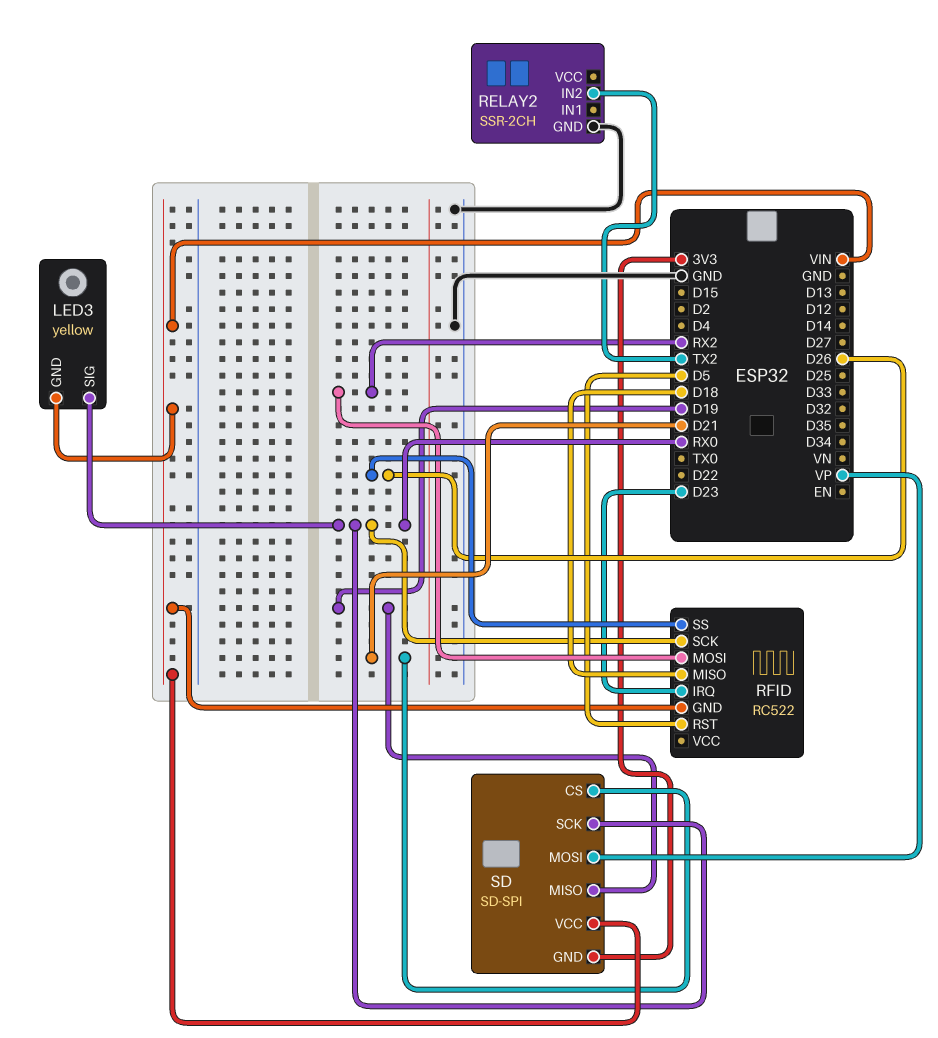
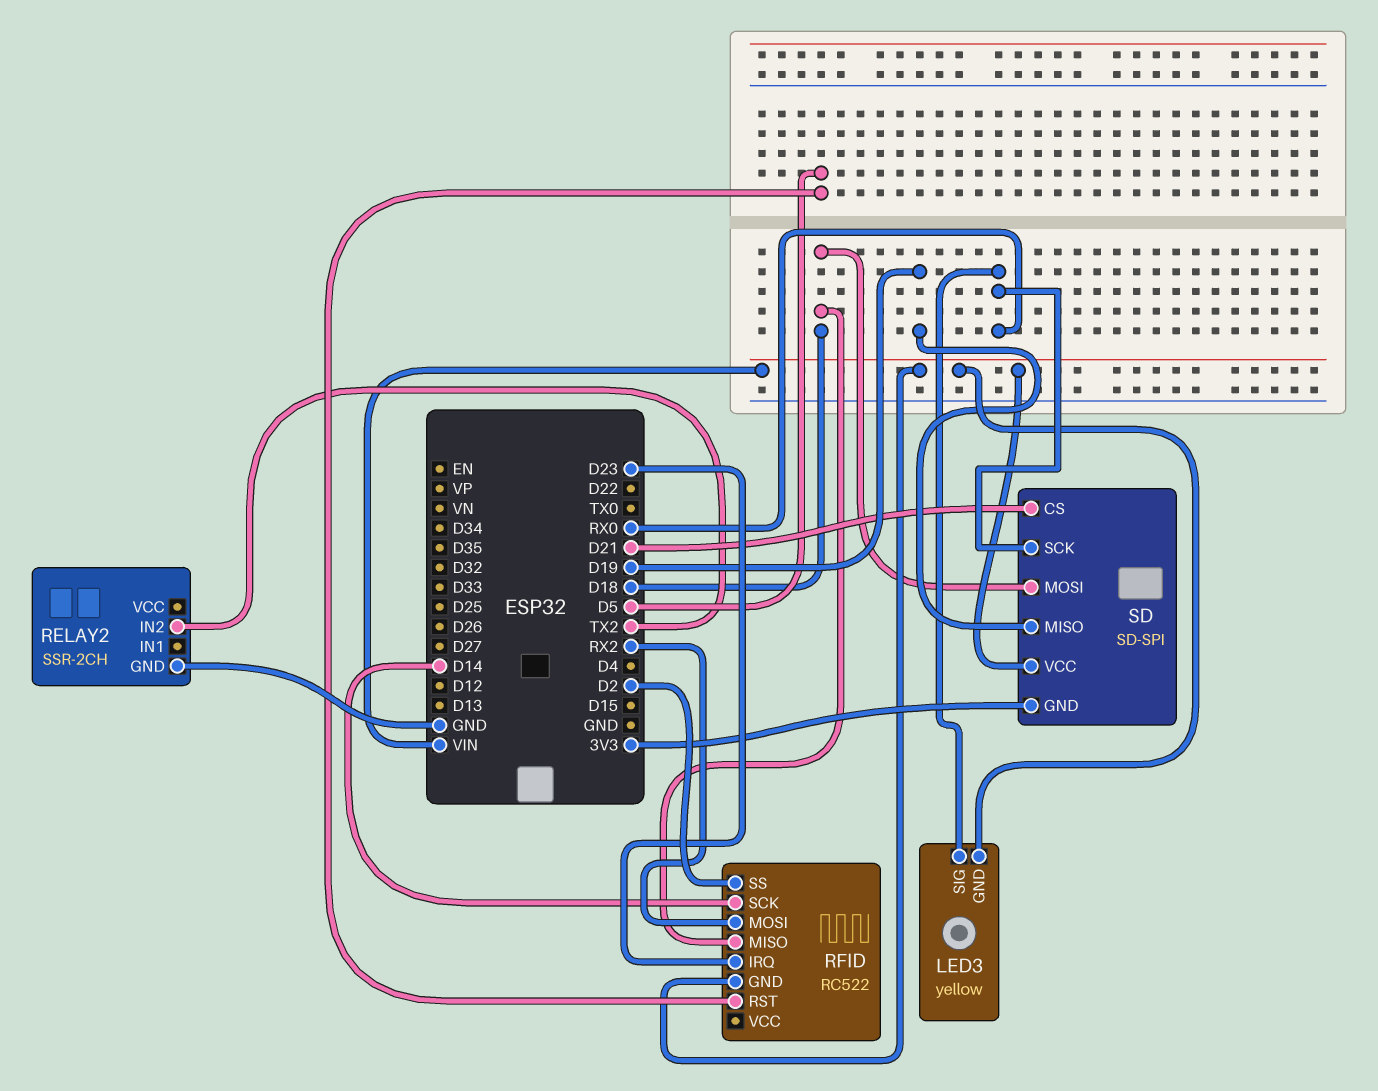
RFID pin SCK: RX0 -> D14
RFID pin SS: D26 -> D2
SD pin MOSI: VP -> D18

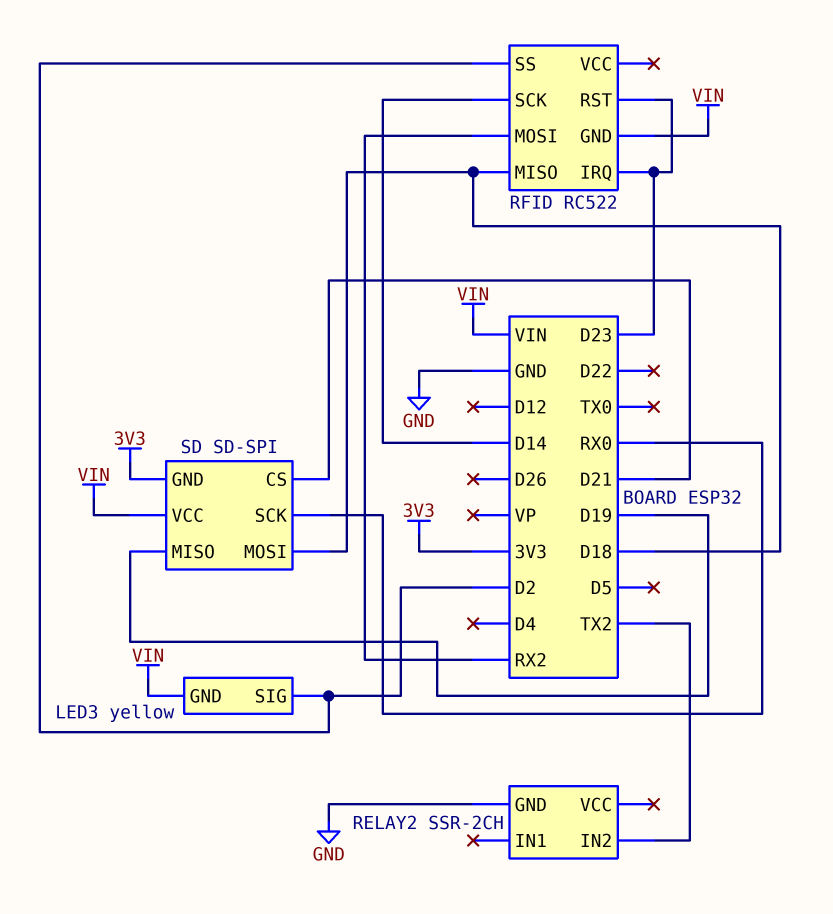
LED3 pin SIG: RX0 -> D2
RFID pin RST: D5 -> D23

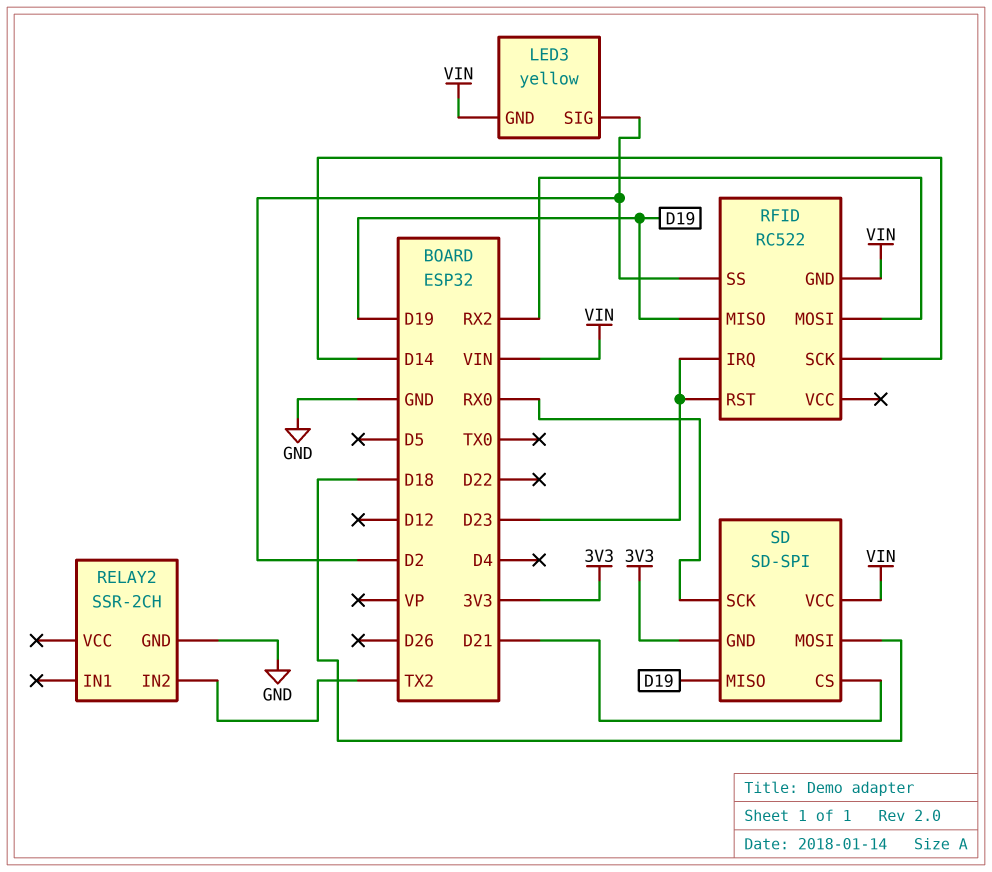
RFID pin MISO: D18 -> D19

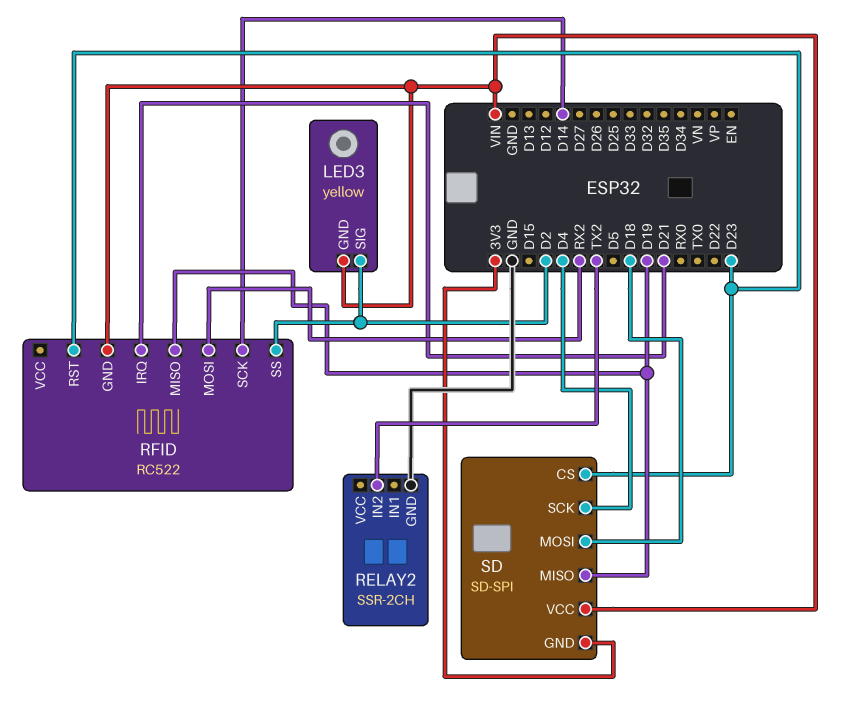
RFID pin IRQ: D23 -> D21
SD pin CS: D21 -> D23
SD pin SCK: RX0 -> D4

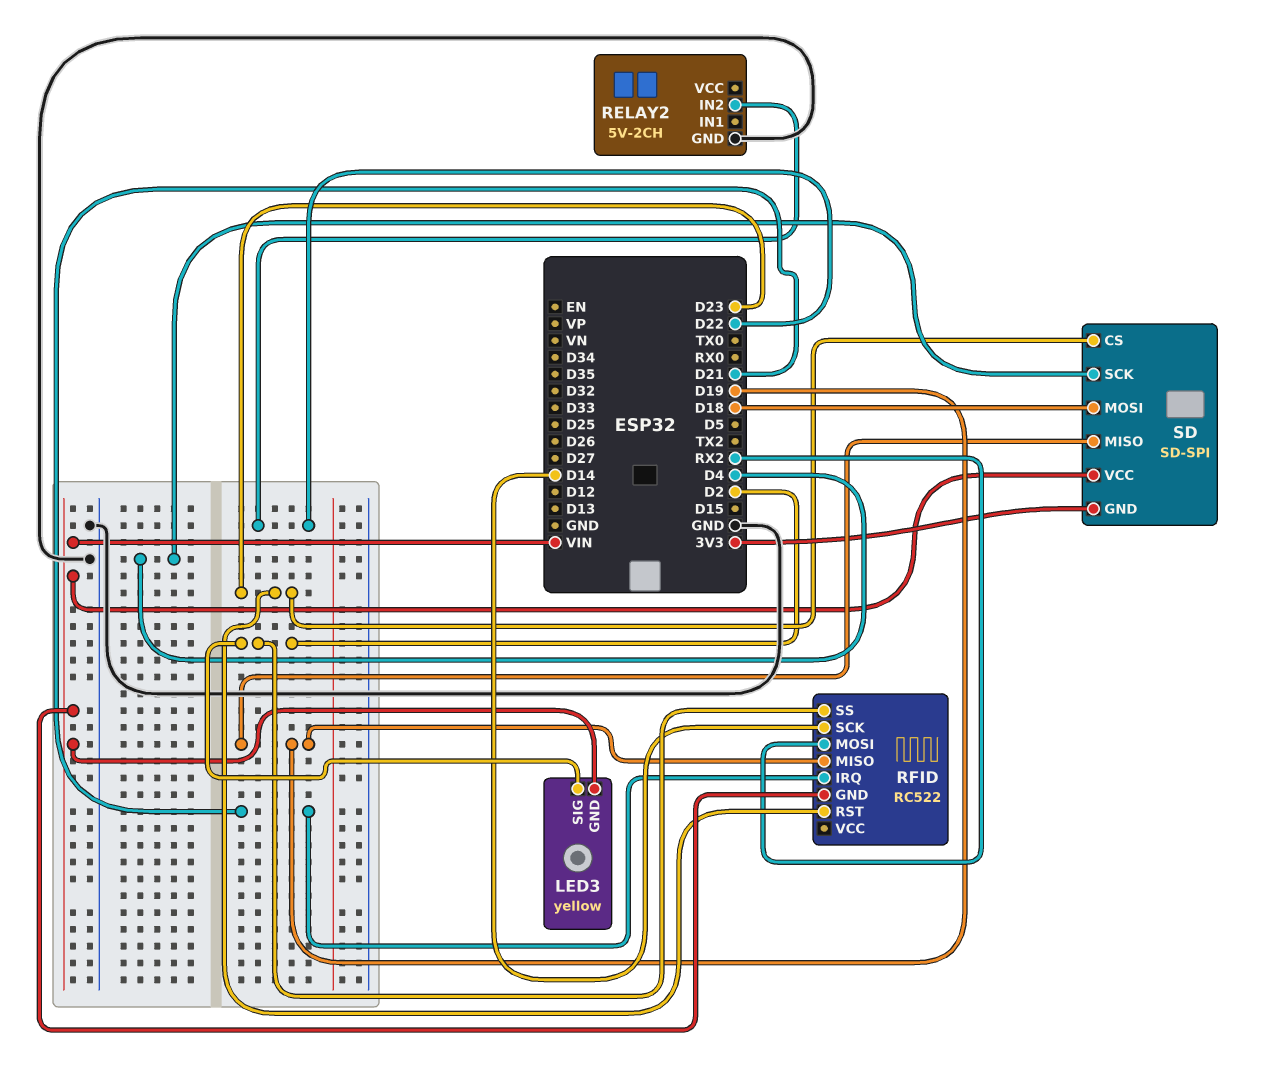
RELAY2: SSR-2CH -> 5V-2CH
RELAY2 pin IN2: TX2 -> D22

